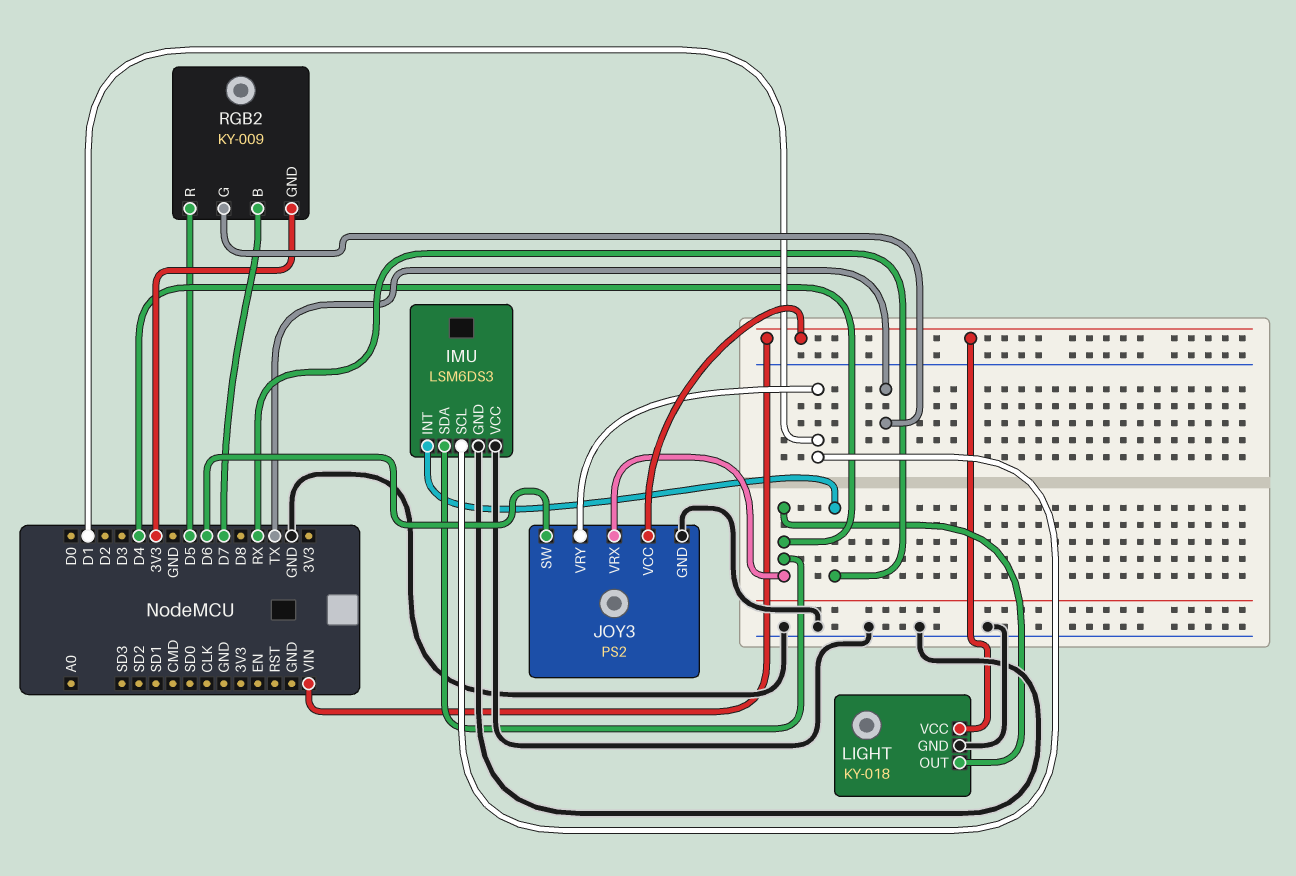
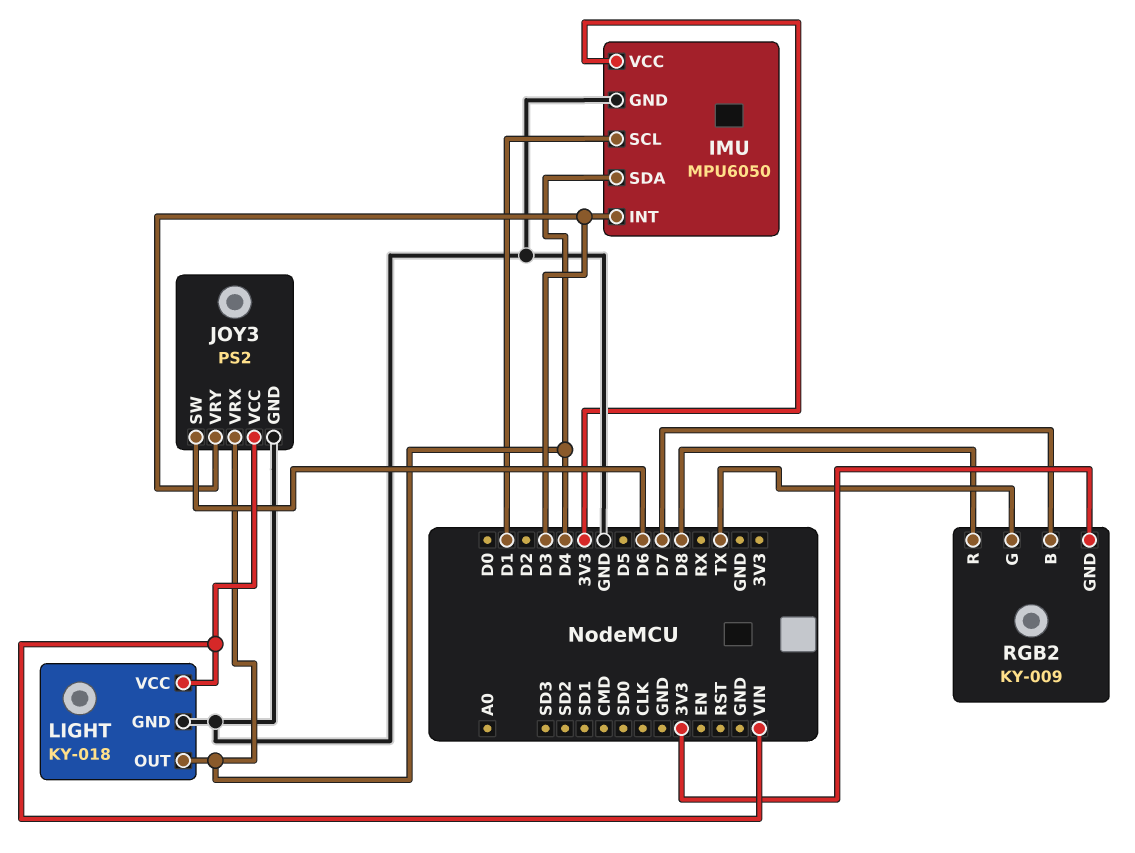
IMU: LSM6DS3 -> MPU6050
IMU pin INT: RX -> D3
IMU pin VCC: GND -> 3V3
JOY3 pin VRY: D1 -> D3
RGB2 pin R: D5 -> D8

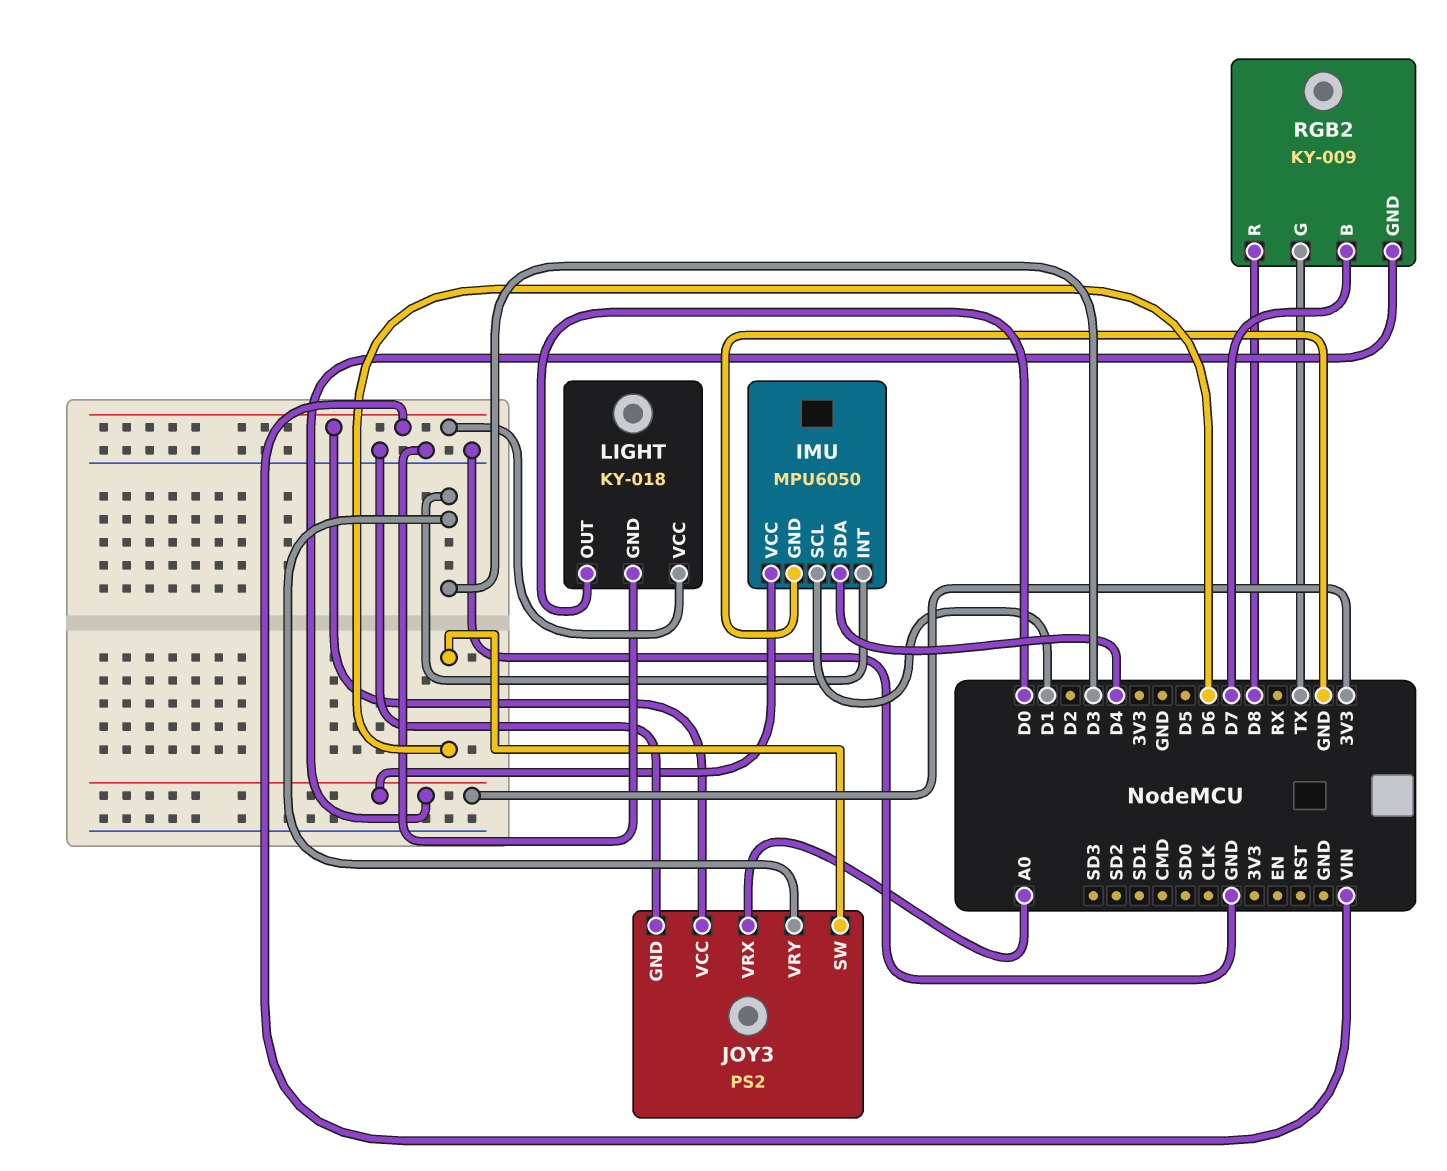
JOY3 pin VRX: D4 -> A0
LIGHT pin OUT: D4 -> D0

